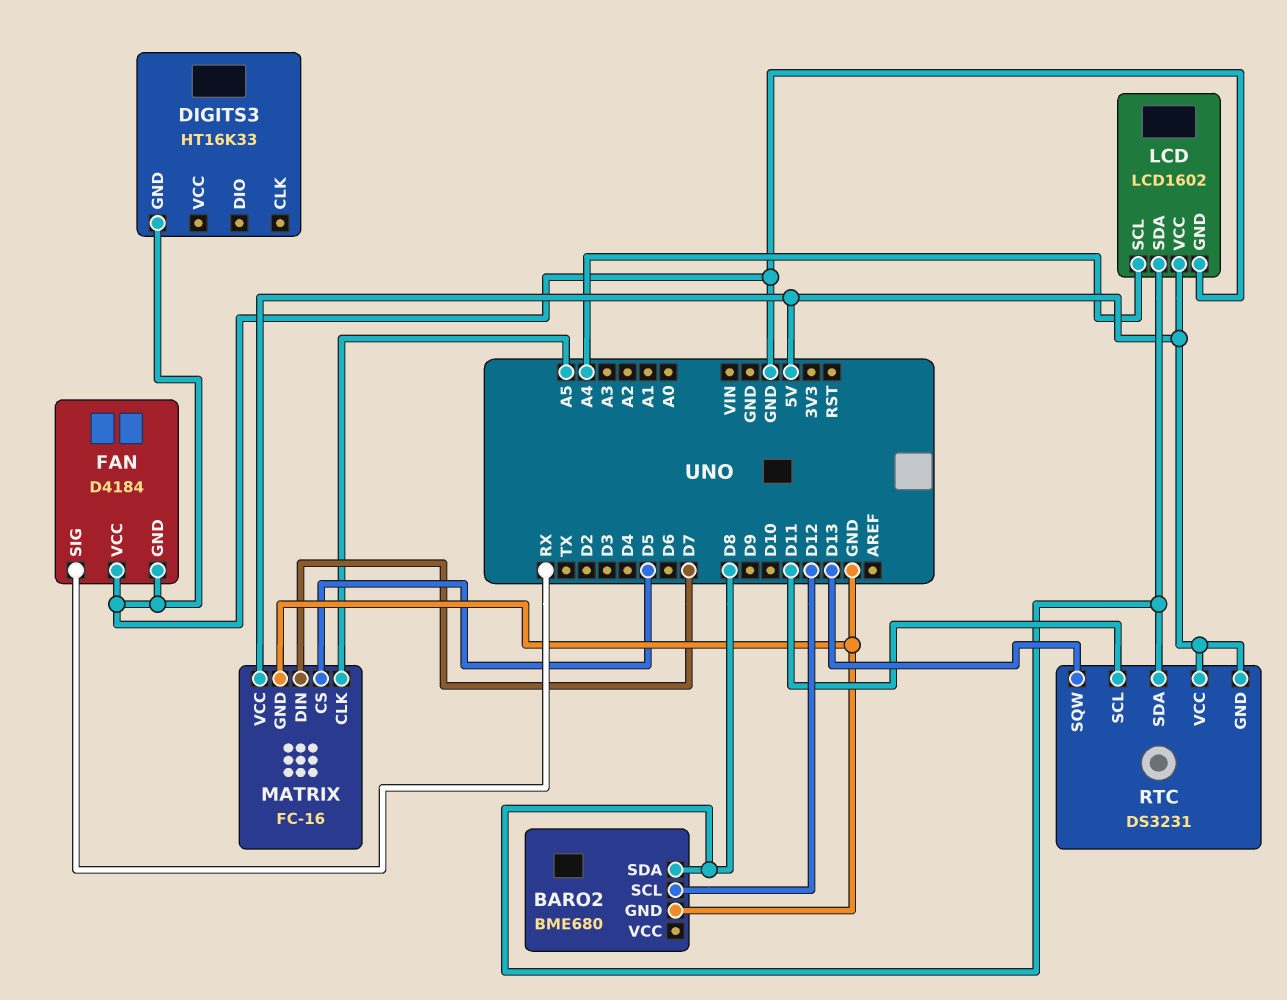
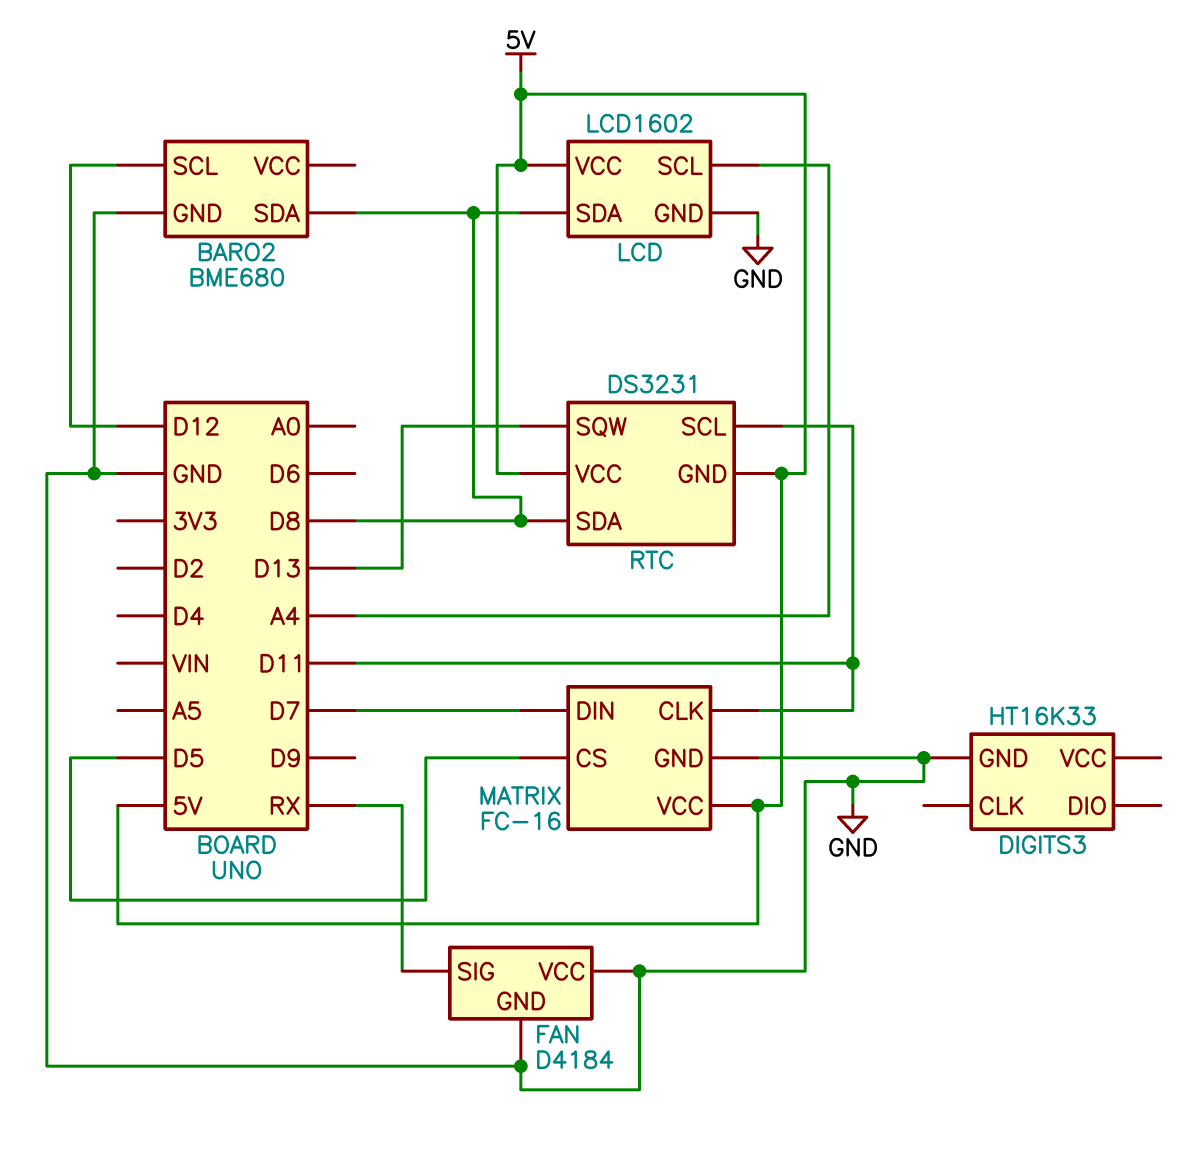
MATRIX pin CLK: A5 -> D11

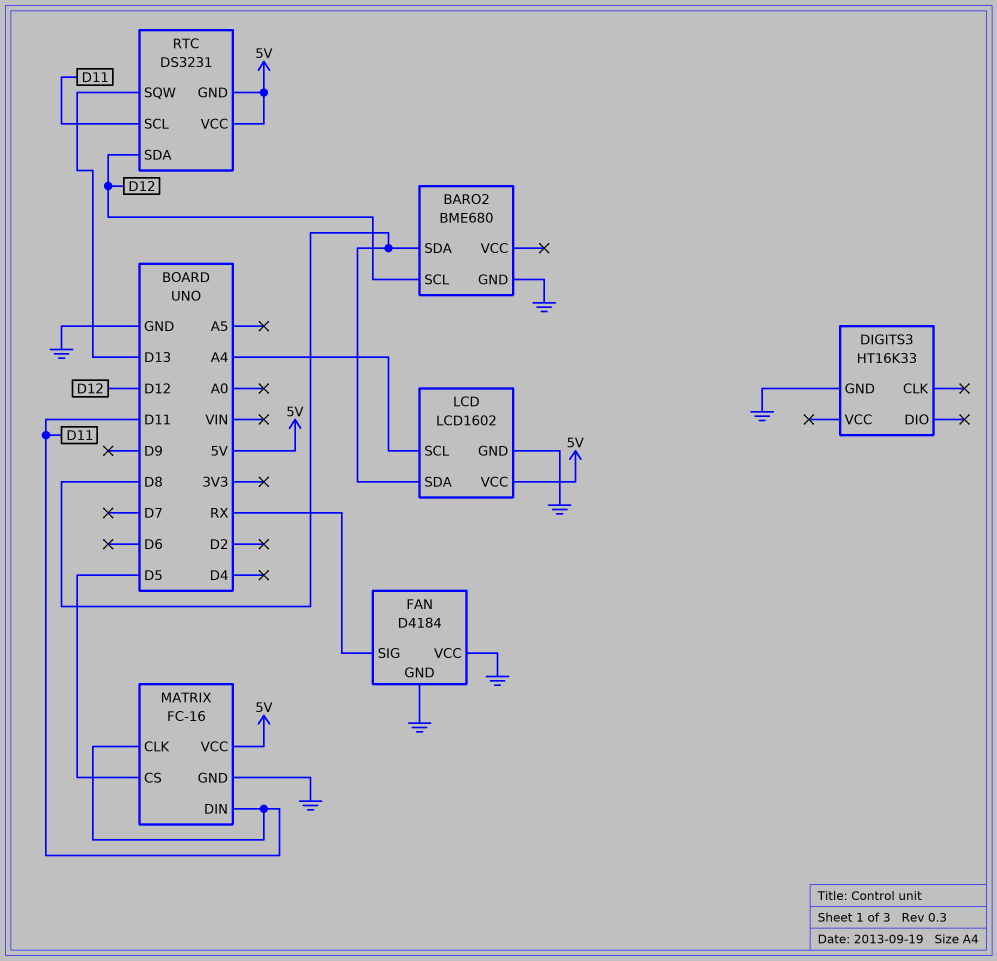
MATRIX pin DIN: D7 -> D11
RTC pin SDA: D8 -> D12

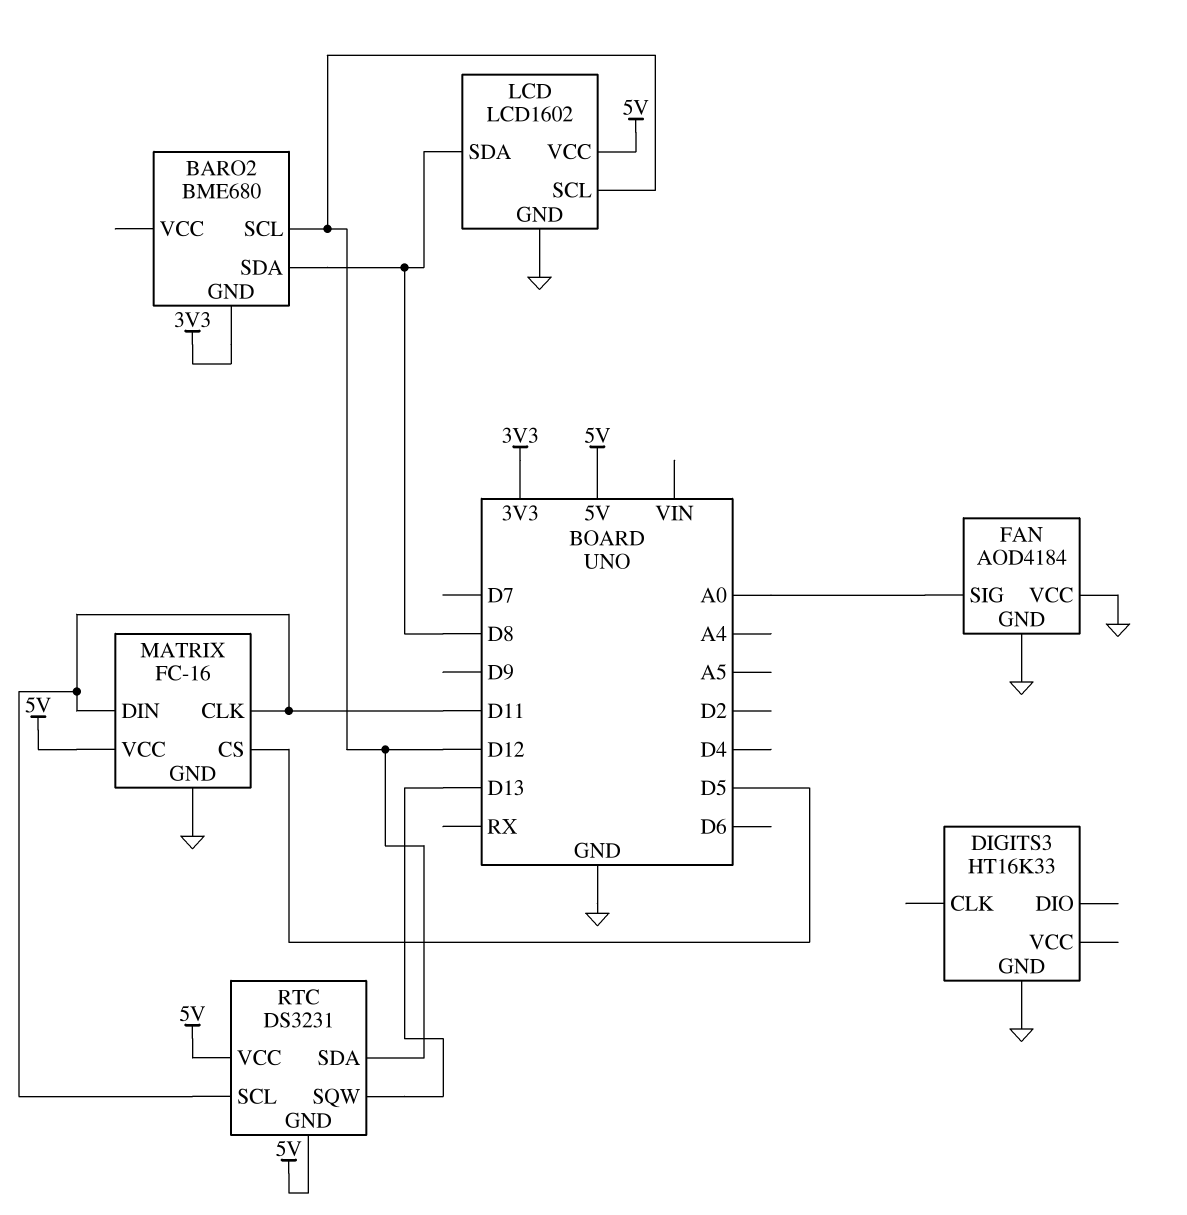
BARO2 pin GND: GND -> 3V3
FAN: D4184 -> AOD4184
FAN pin SIG: RX -> A0
LCD pin SCL: A4 -> D12

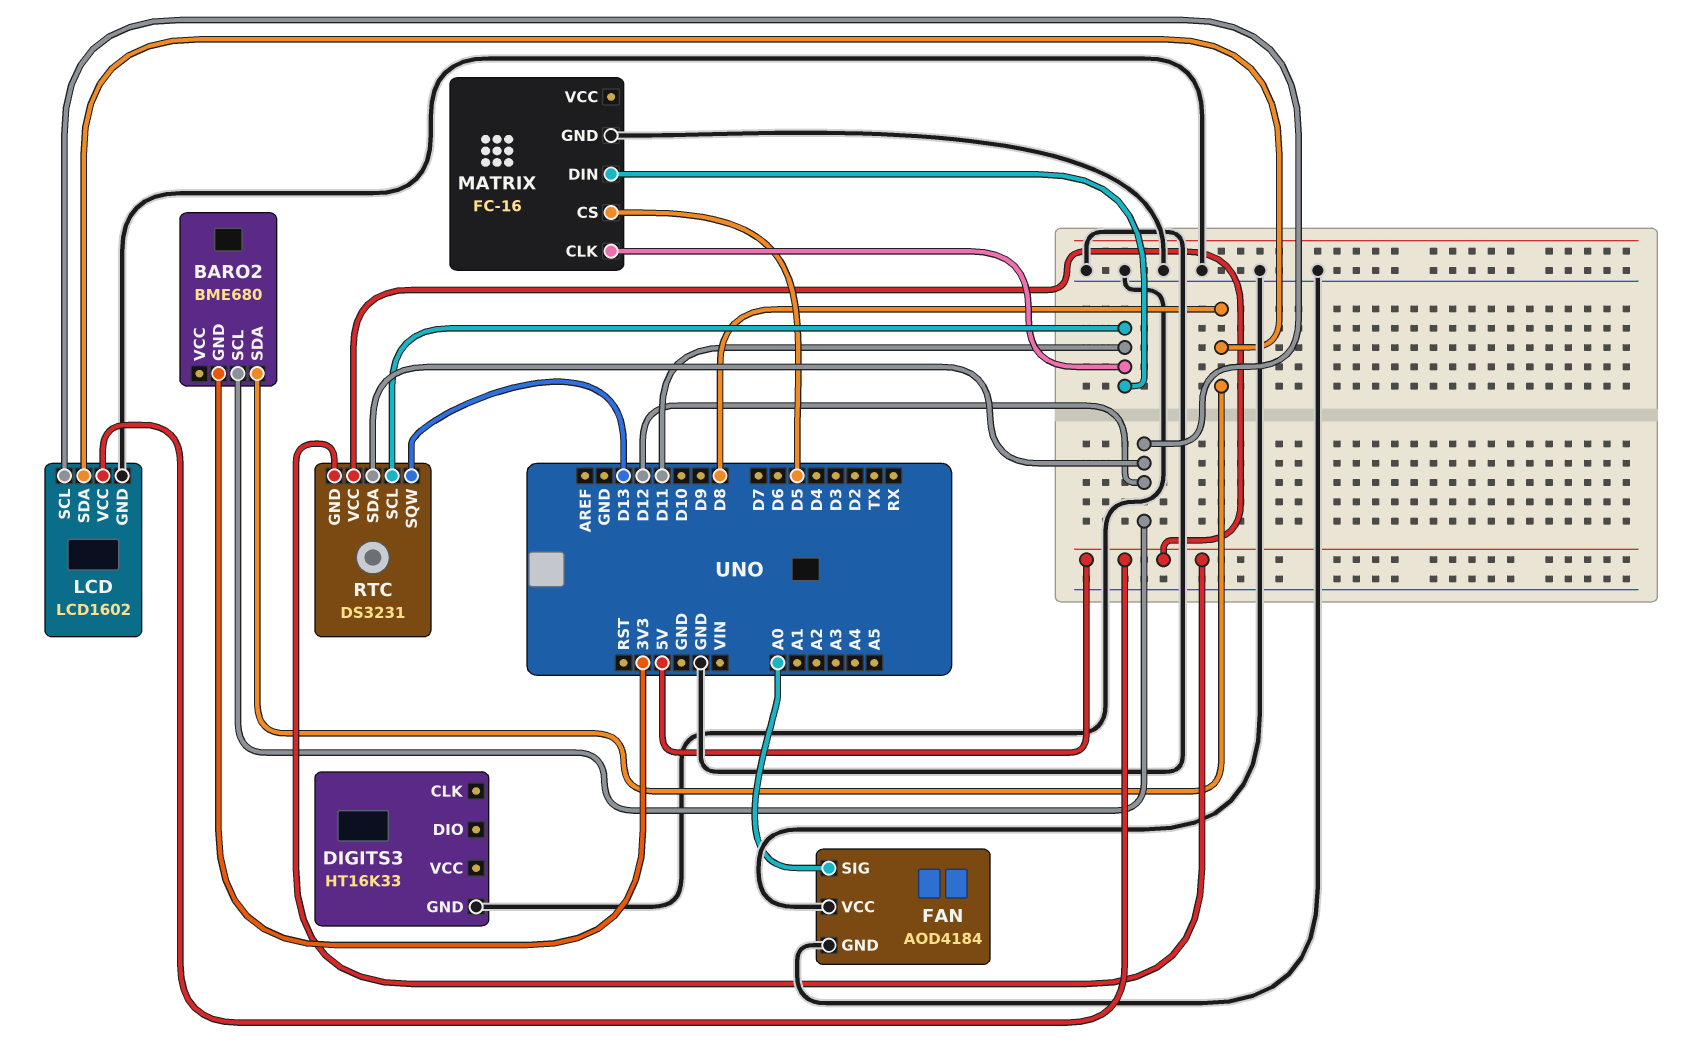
MATRIX pin VCC: 5V -> none

